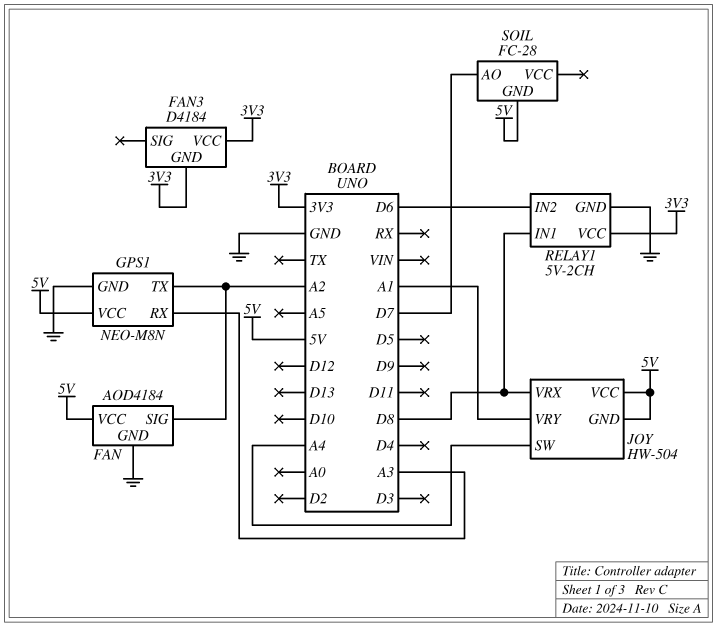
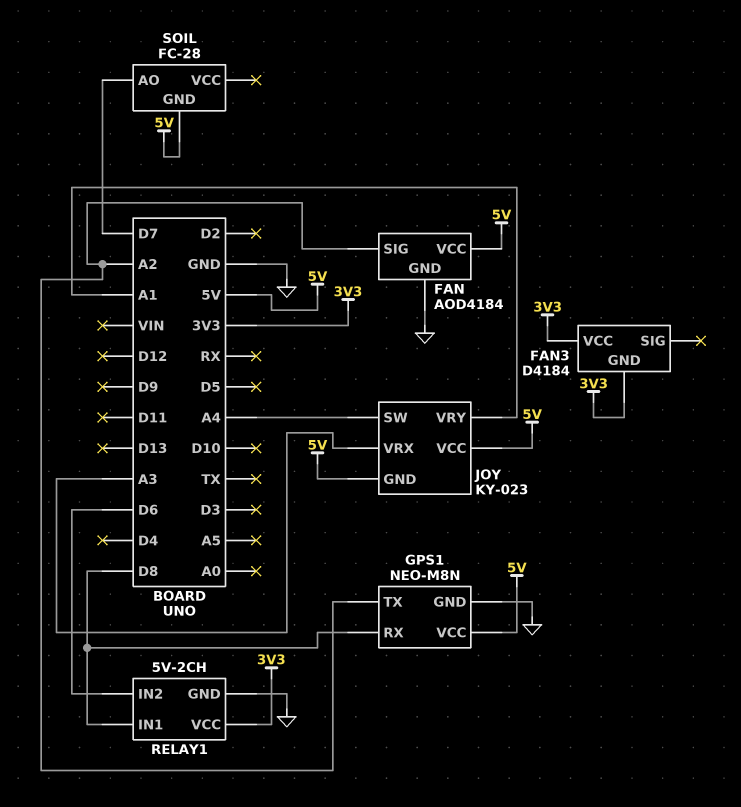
GPS1 pin RX: A3 -> D8
JOY: HW-504 -> KY-023
JOY pin VRX: D8 -> A3

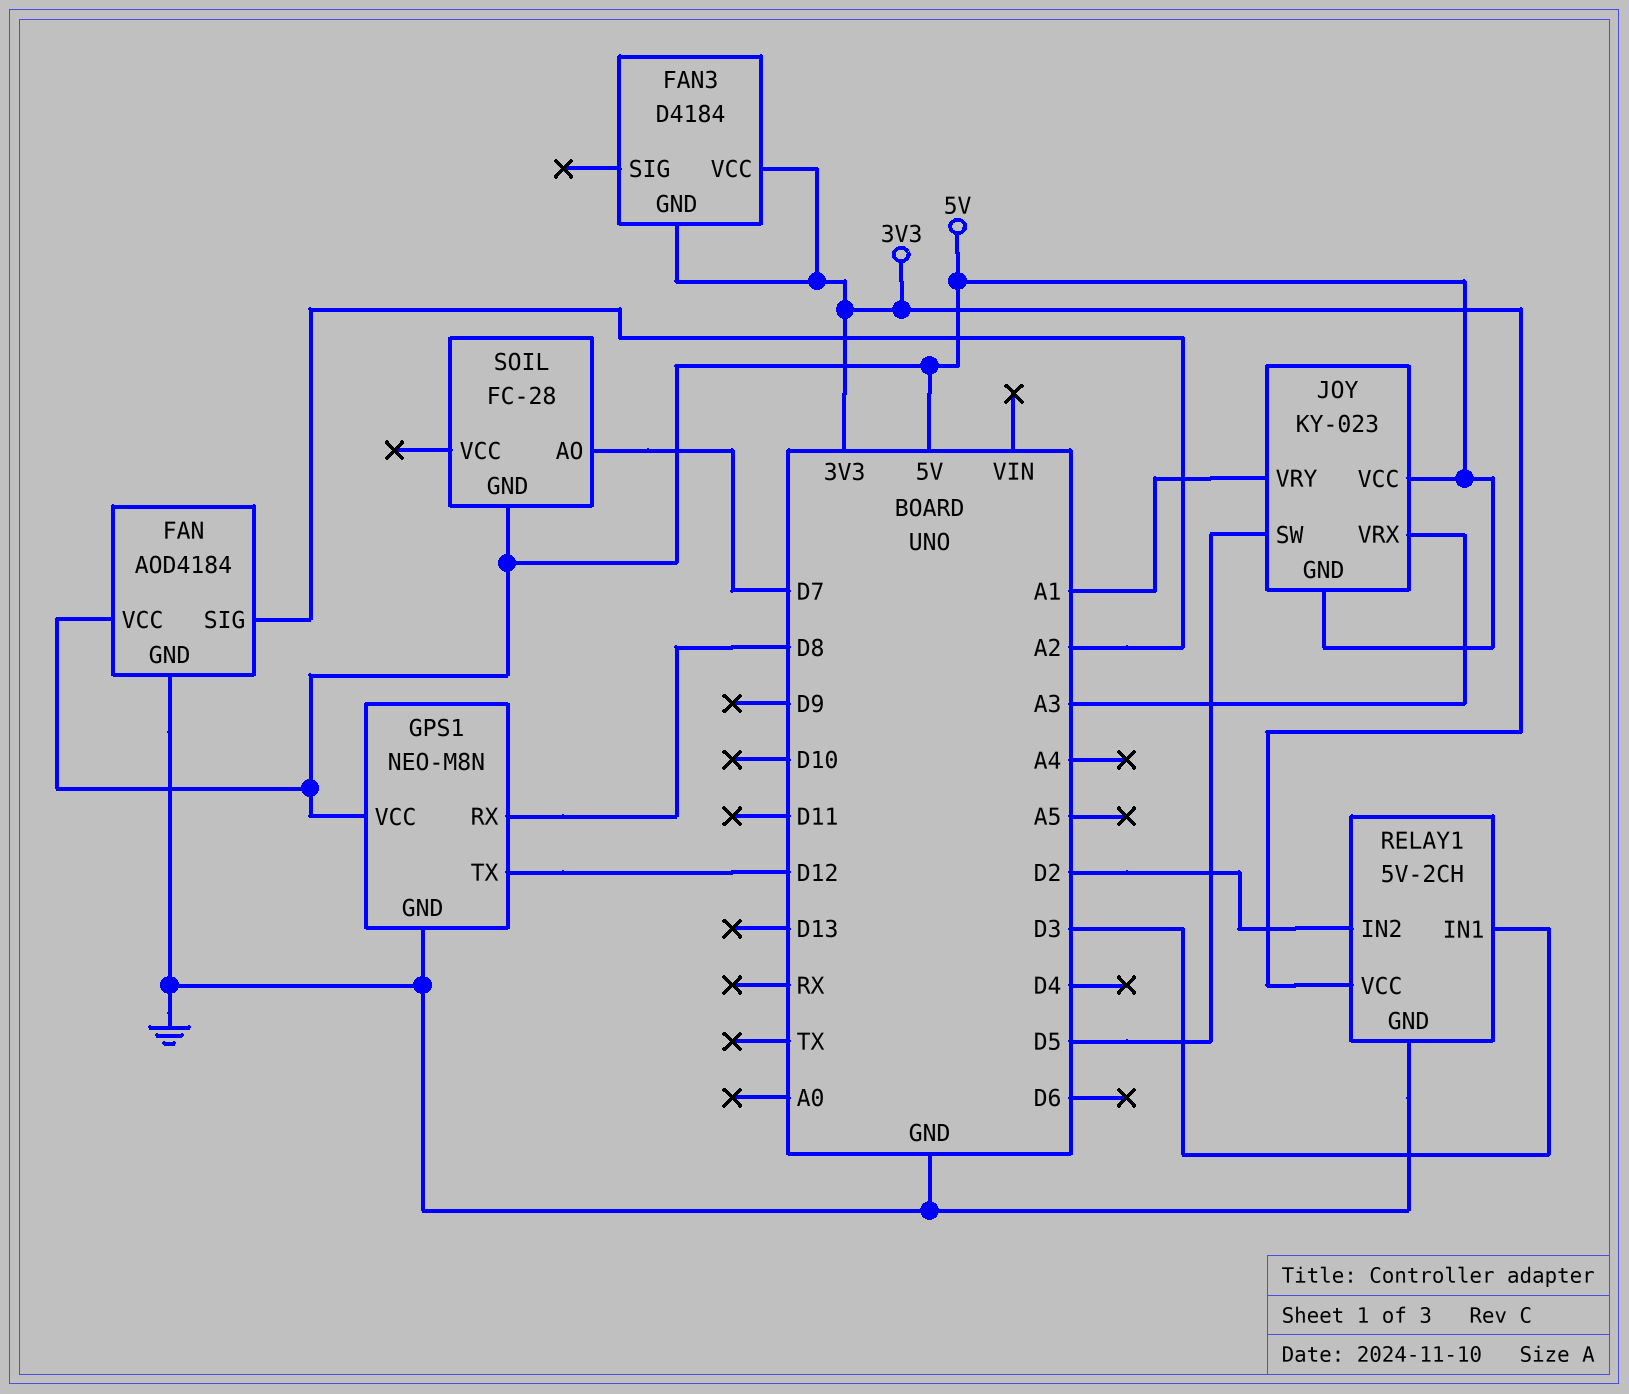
GPS1 pin TX: A2 -> D12
JOY pin SW: A4 -> D5
RELAY1 pin IN1: D8 -> D3
RELAY1 pin IN2: D6 -> D2

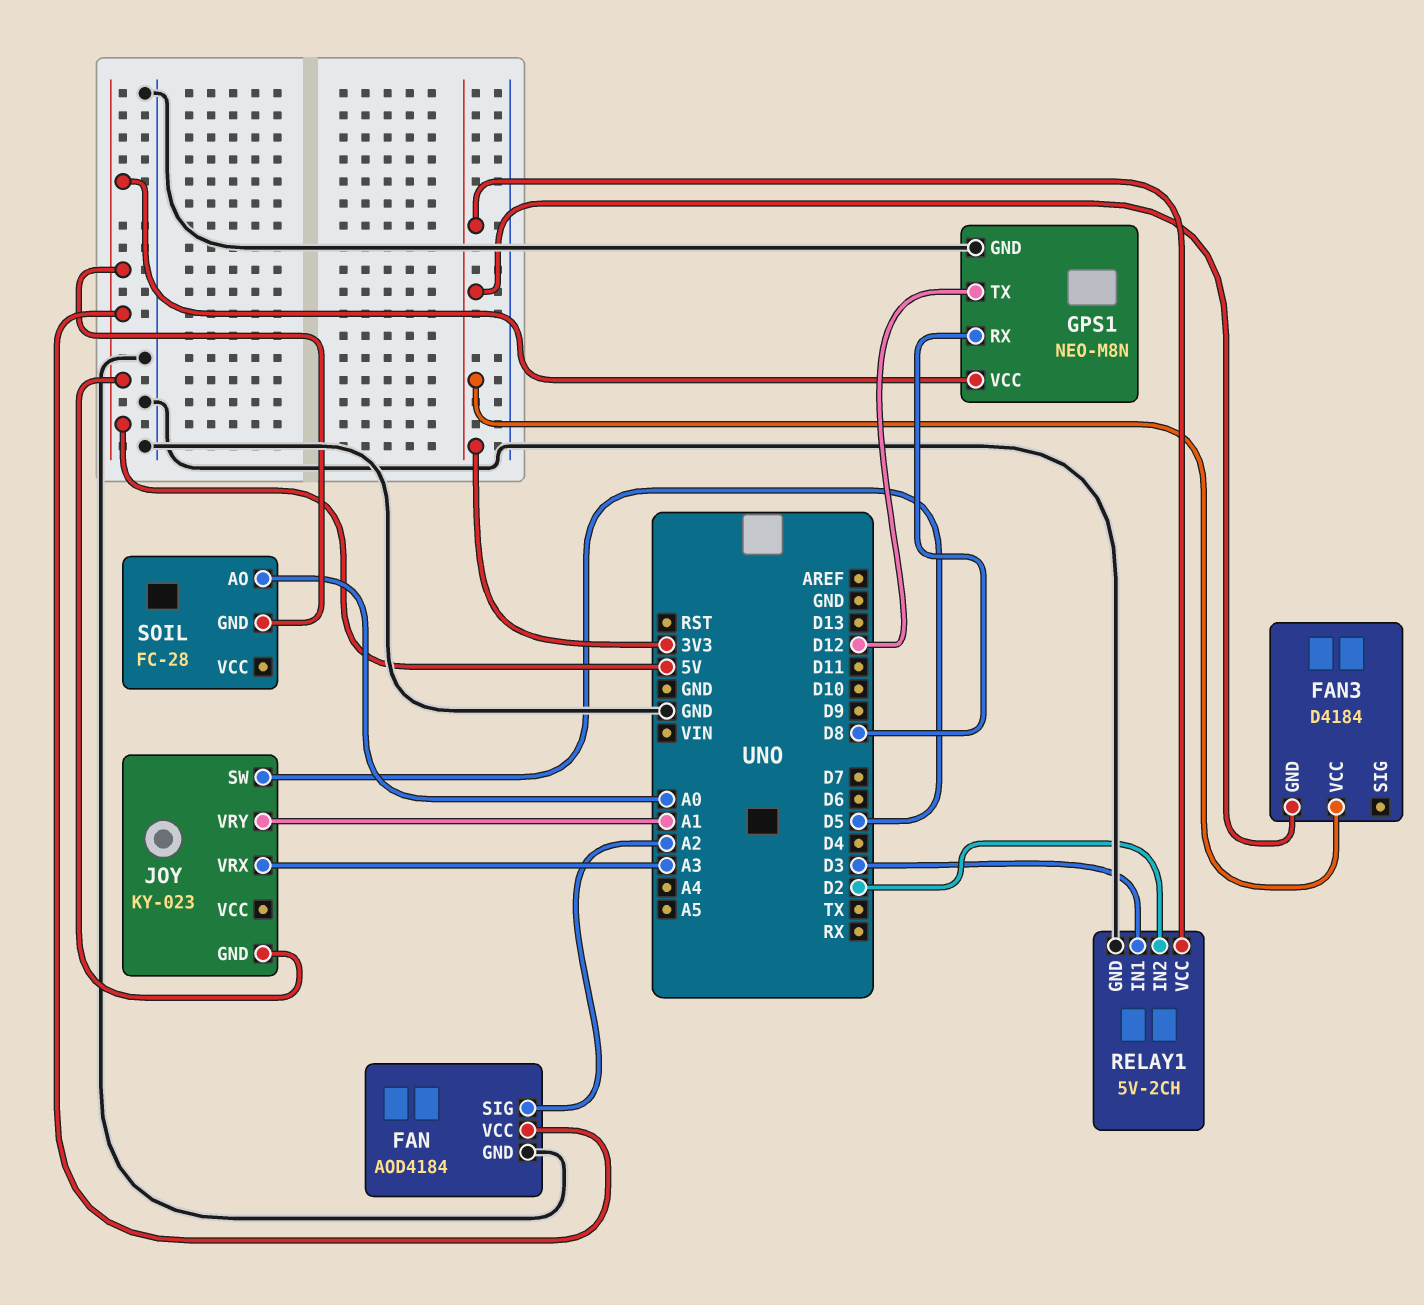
JOY pin VCC: 5V -> none
SOIL pin AO: D7 -> A0

